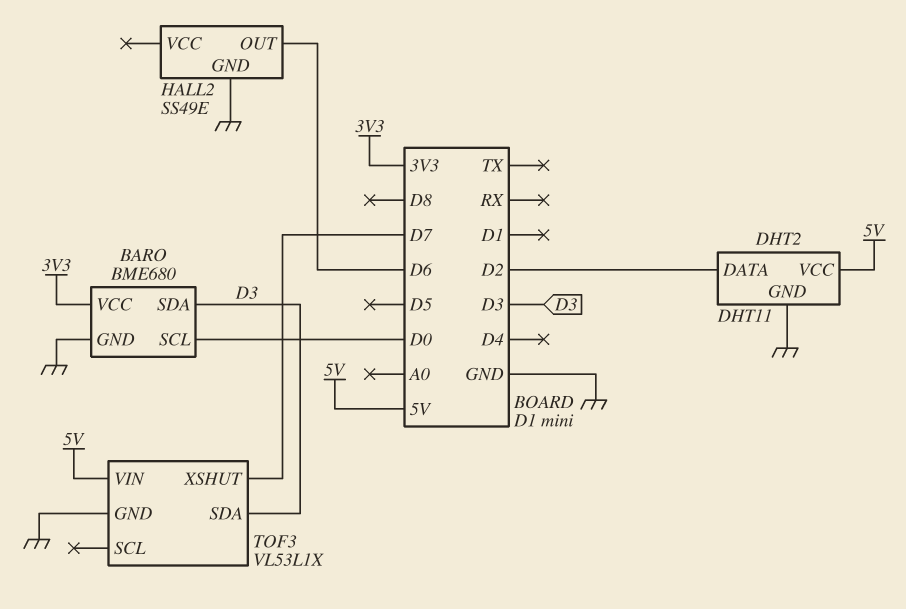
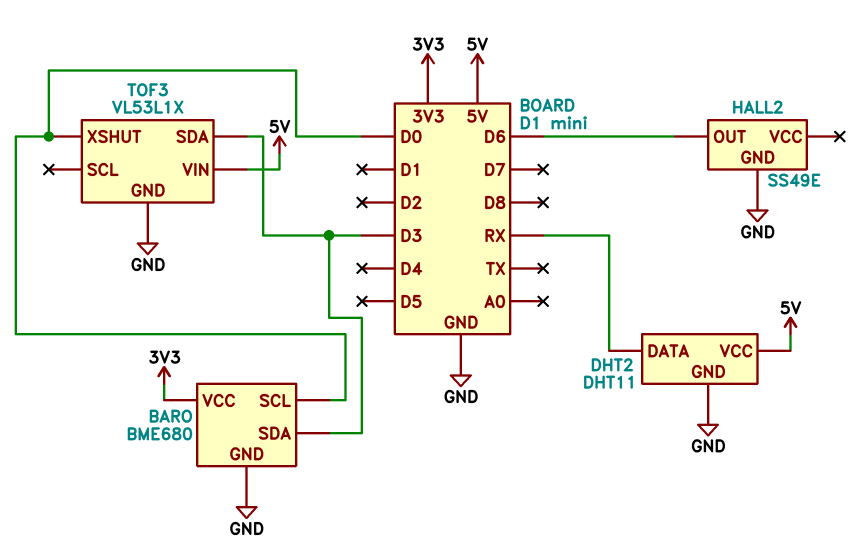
DHT2 pin DATA: D2 -> RX
TOF3 pin XSHUT: D7 -> D0

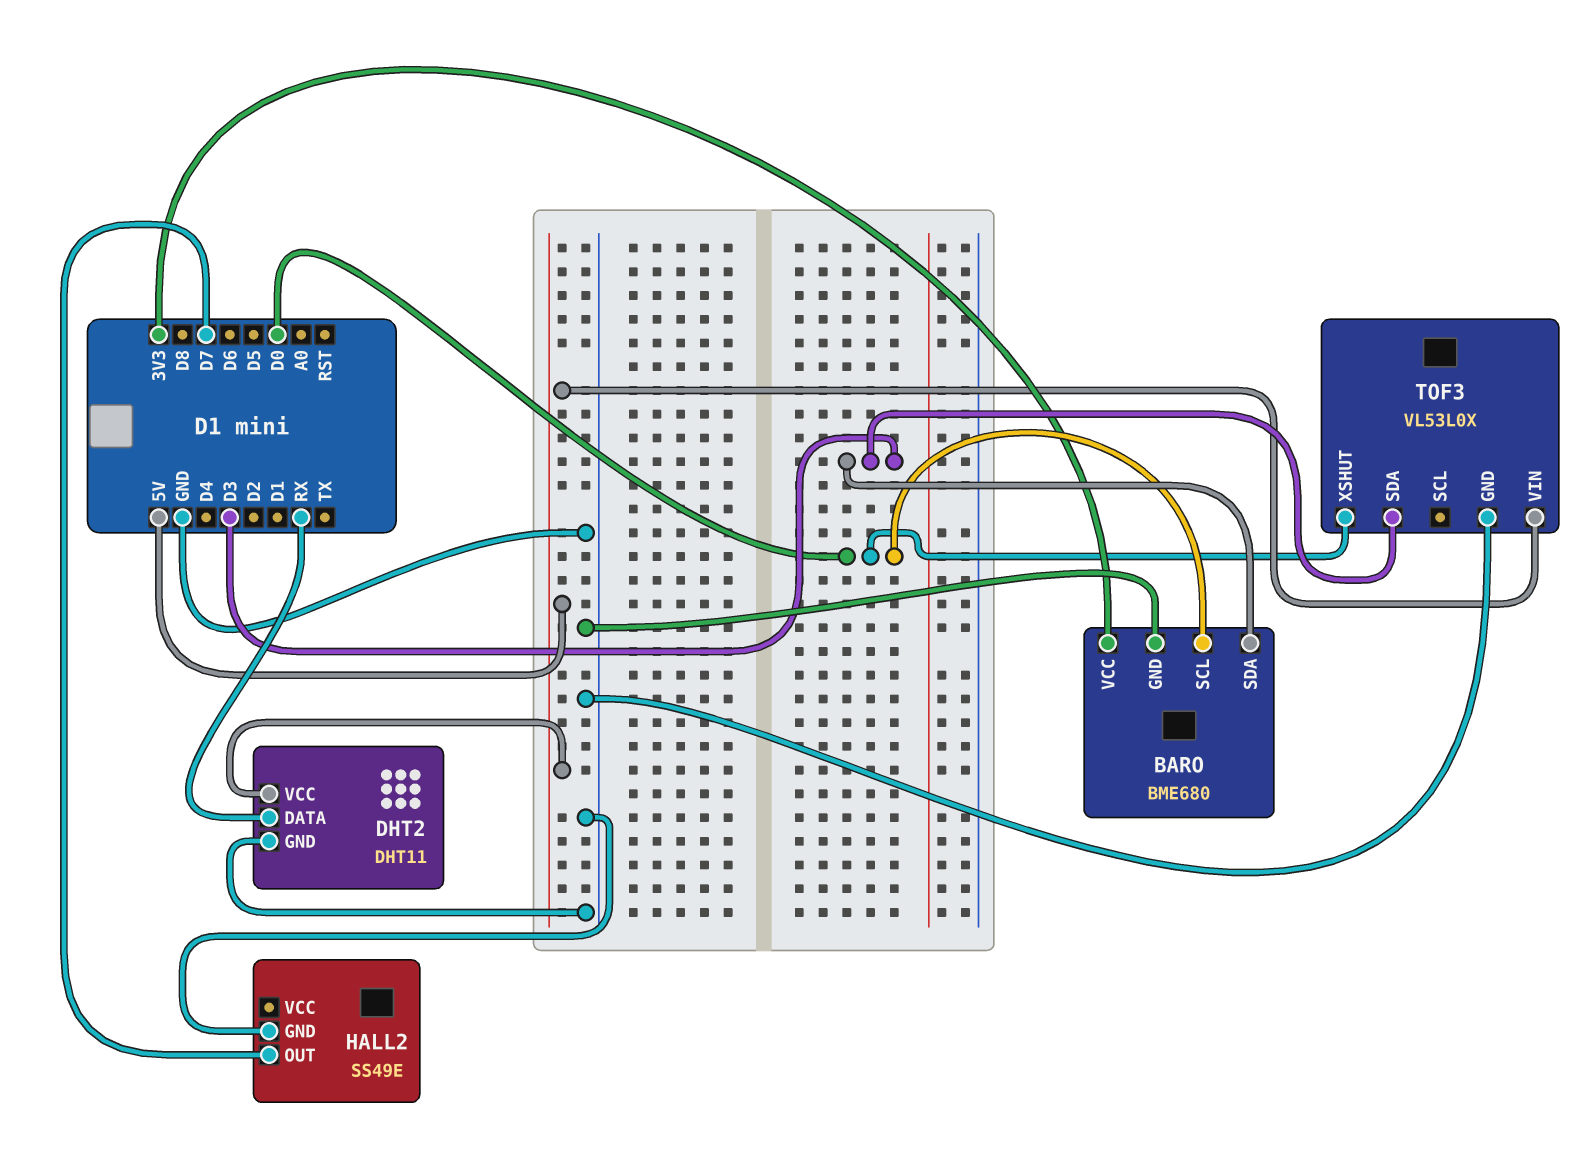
HALL2 pin OUT: D6 -> D7
TOF3: VL53L1X -> VL53L0X

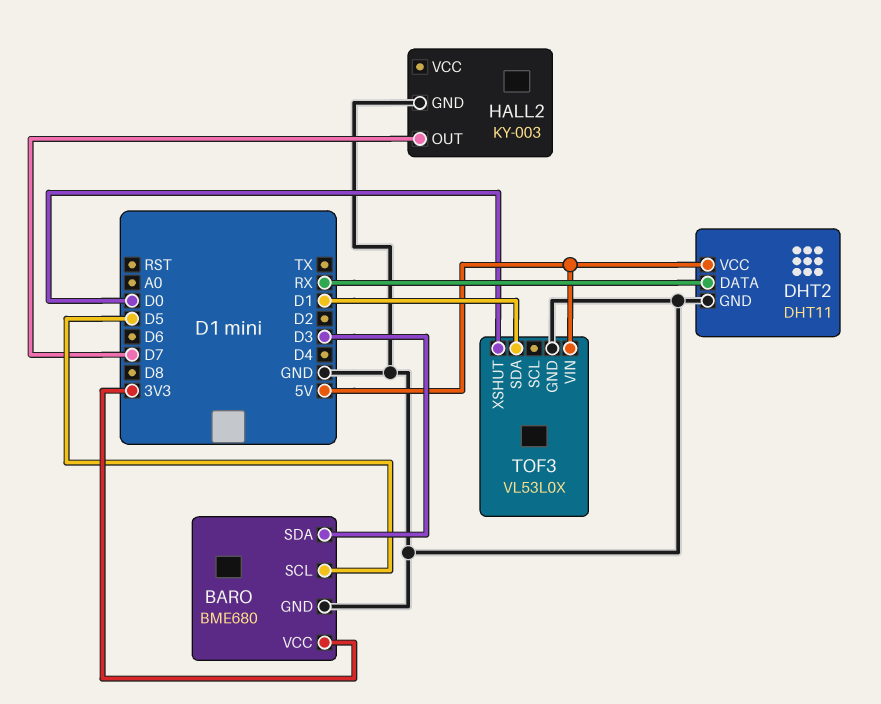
BARO pin SCL: D0 -> D5
HALL2: SS49E -> KY-003
TOF3 pin SDA: D3 -> D1

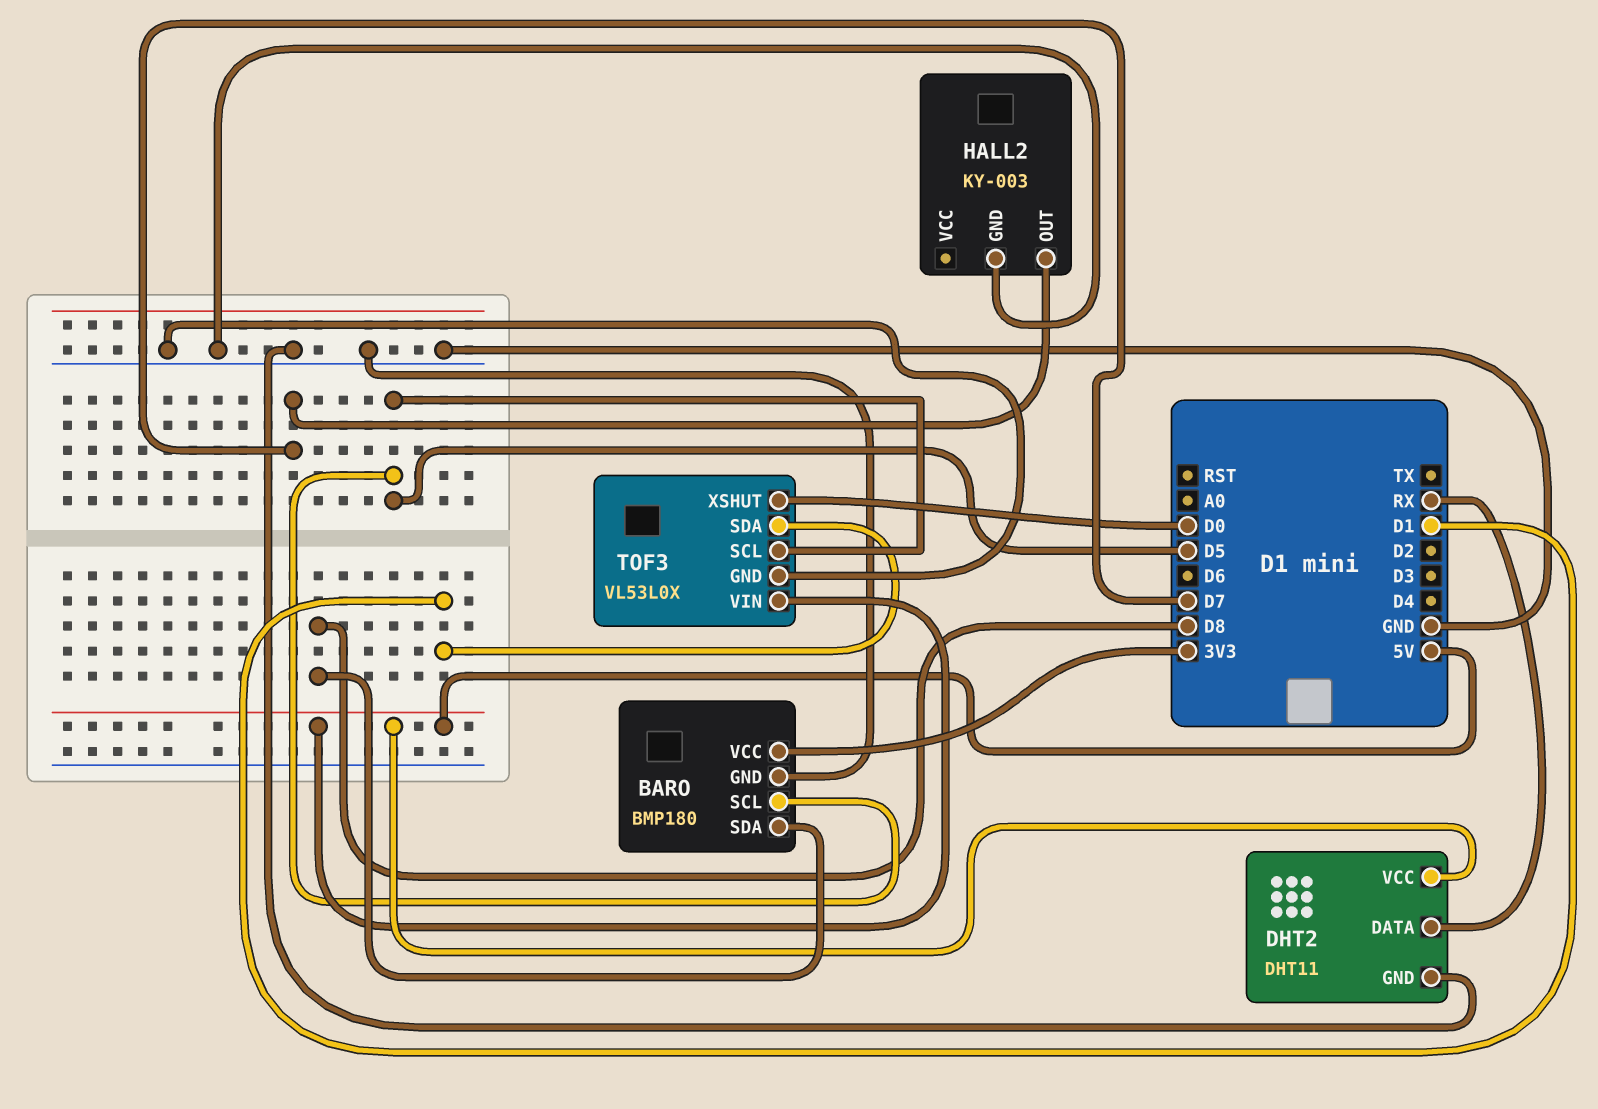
BARO: BME680 -> BMP180
BARO pin SDA: D3 -> D8
TOF3 pin SCL: none -> D5

